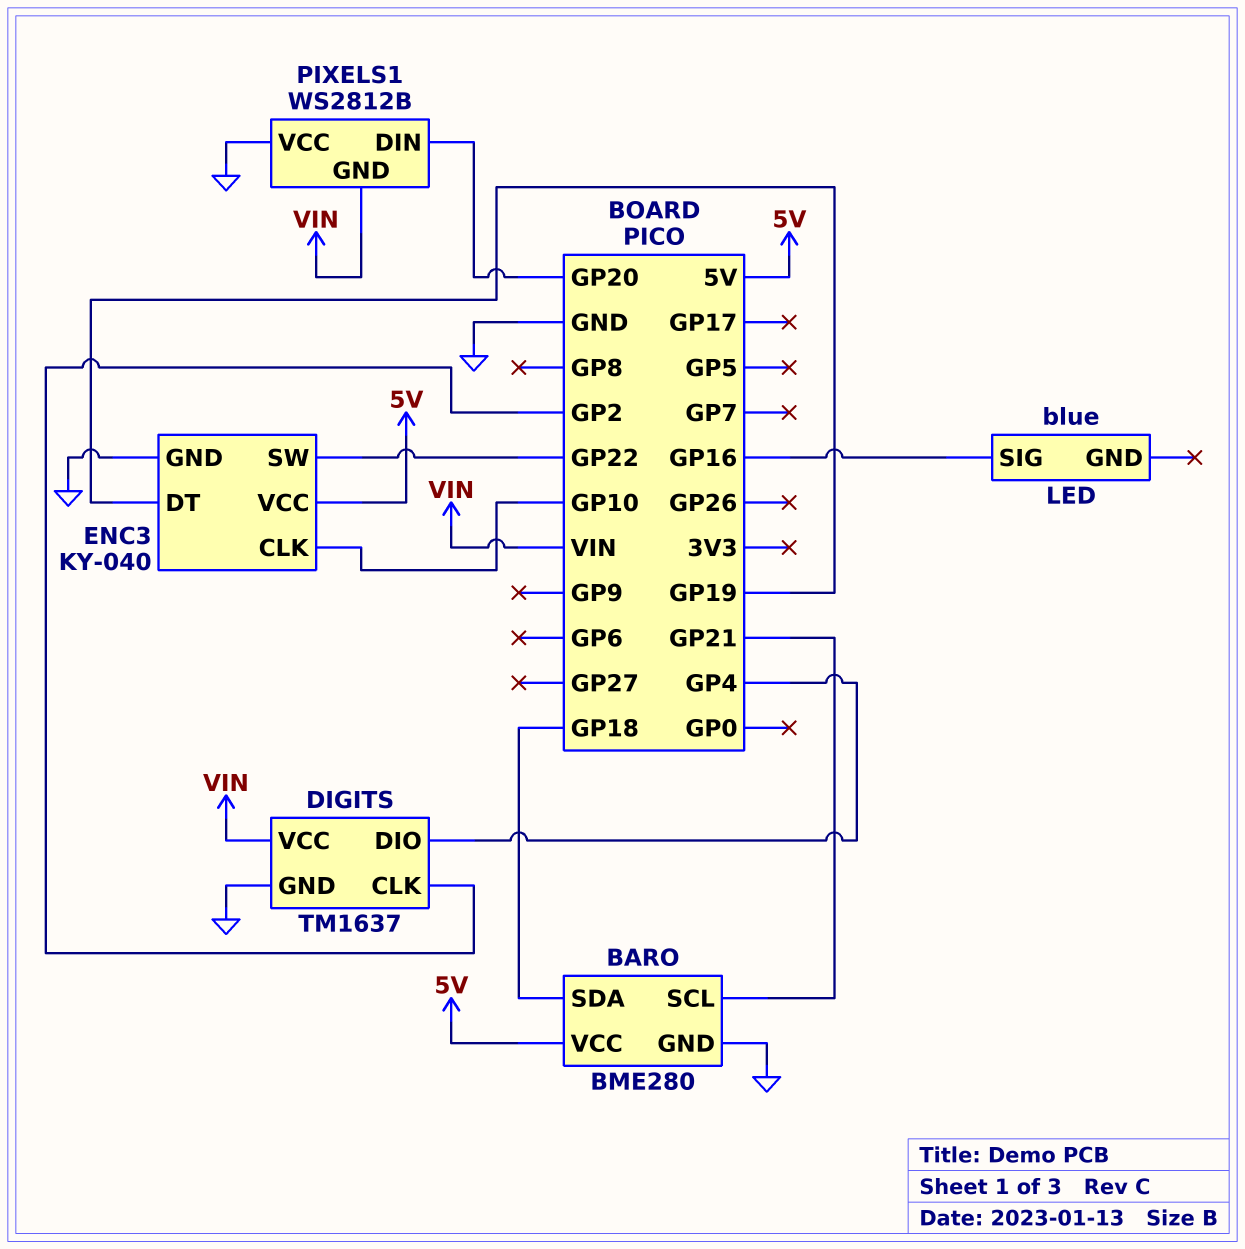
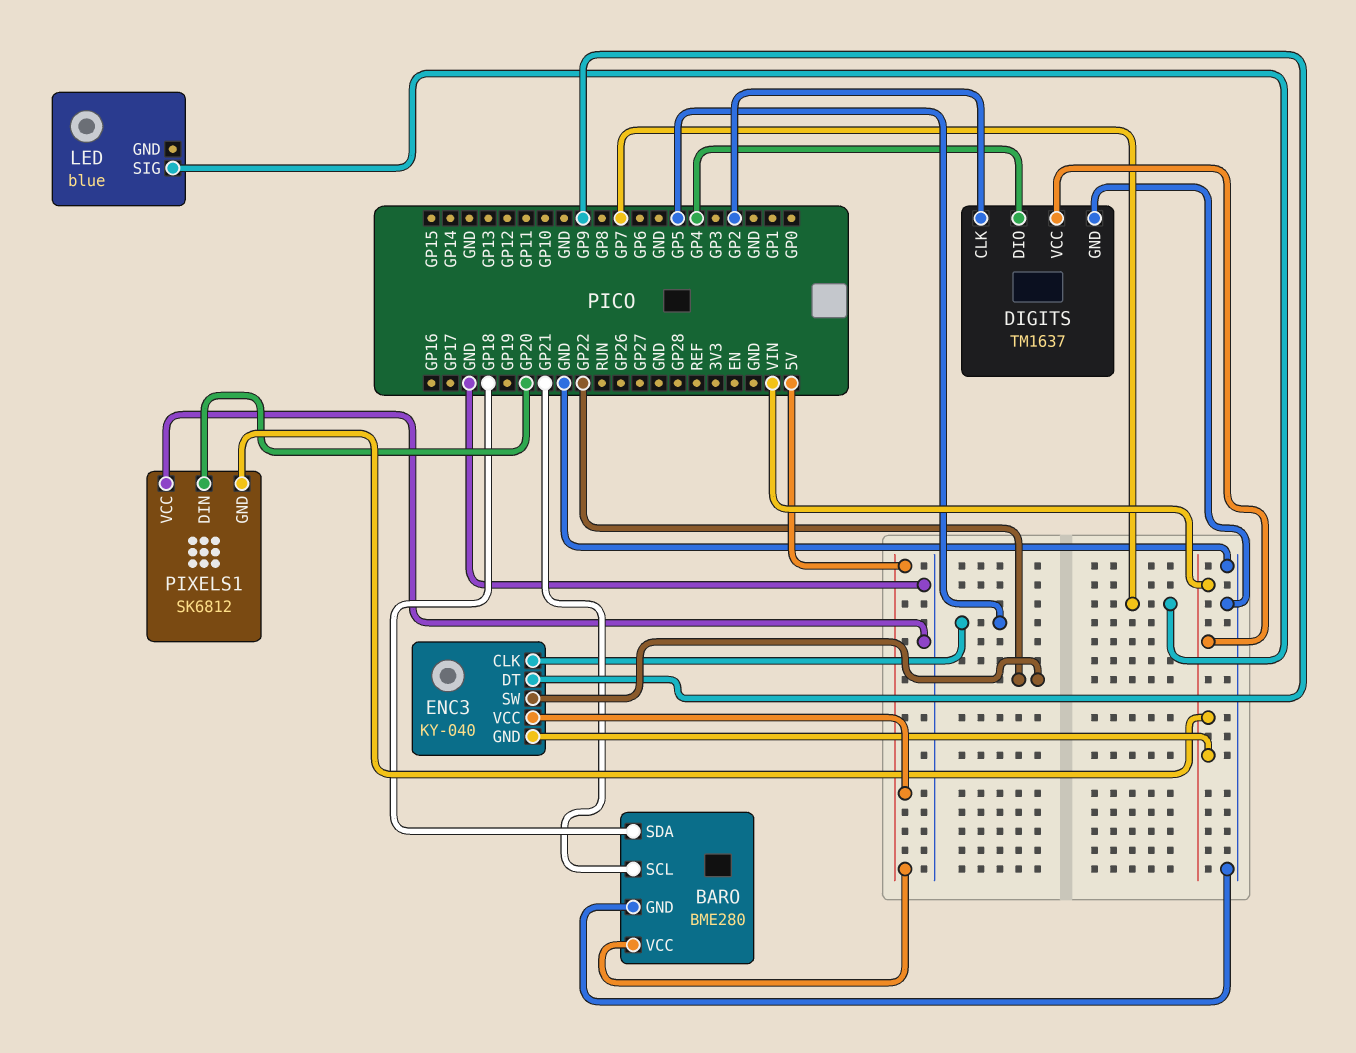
ENC3 pin CLK: GP10 -> GP5
ENC3 pin DT: GP19 -> GP9
ENC3 pin GND: GND -> VIN
LED pin SIG: GP16 -> GP7
PIXELS1: WS2812B -> SK6812

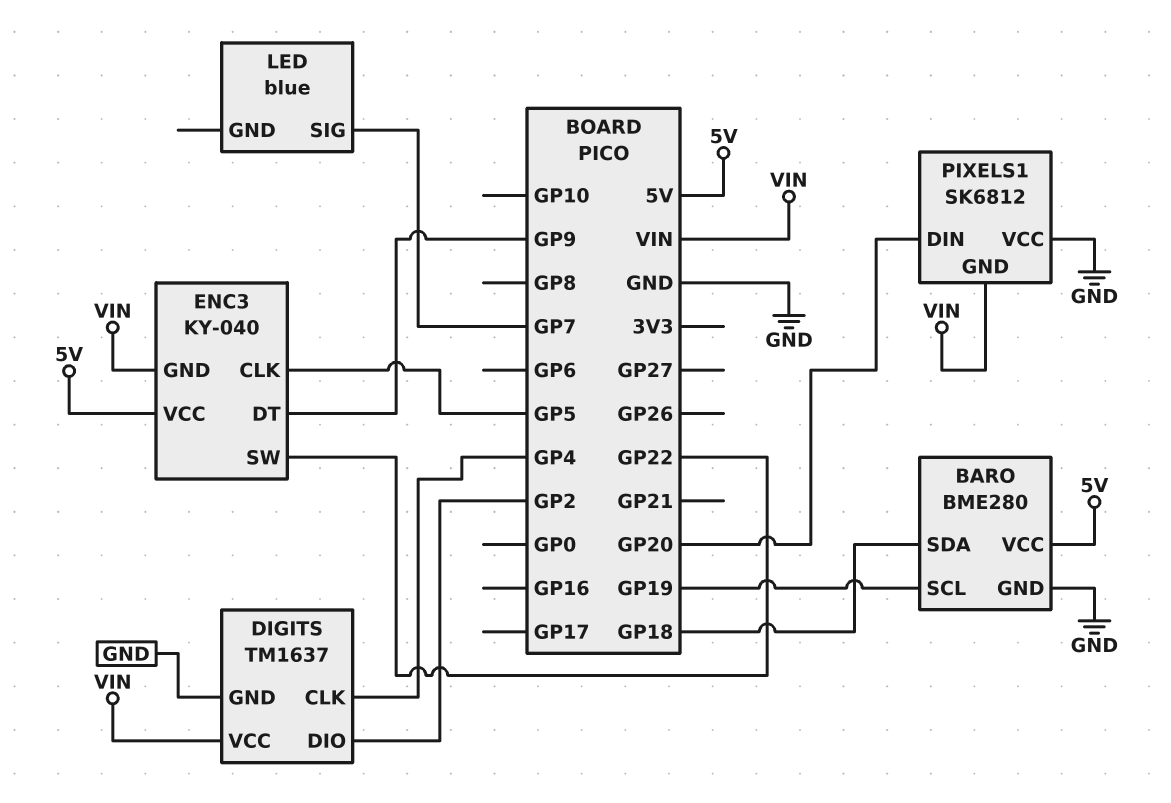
BARO pin SCL: GP21 -> GP19
DIGITS pin CLK: GP2 -> GP4
DIGITS pin DIO: GP4 -> GP2

